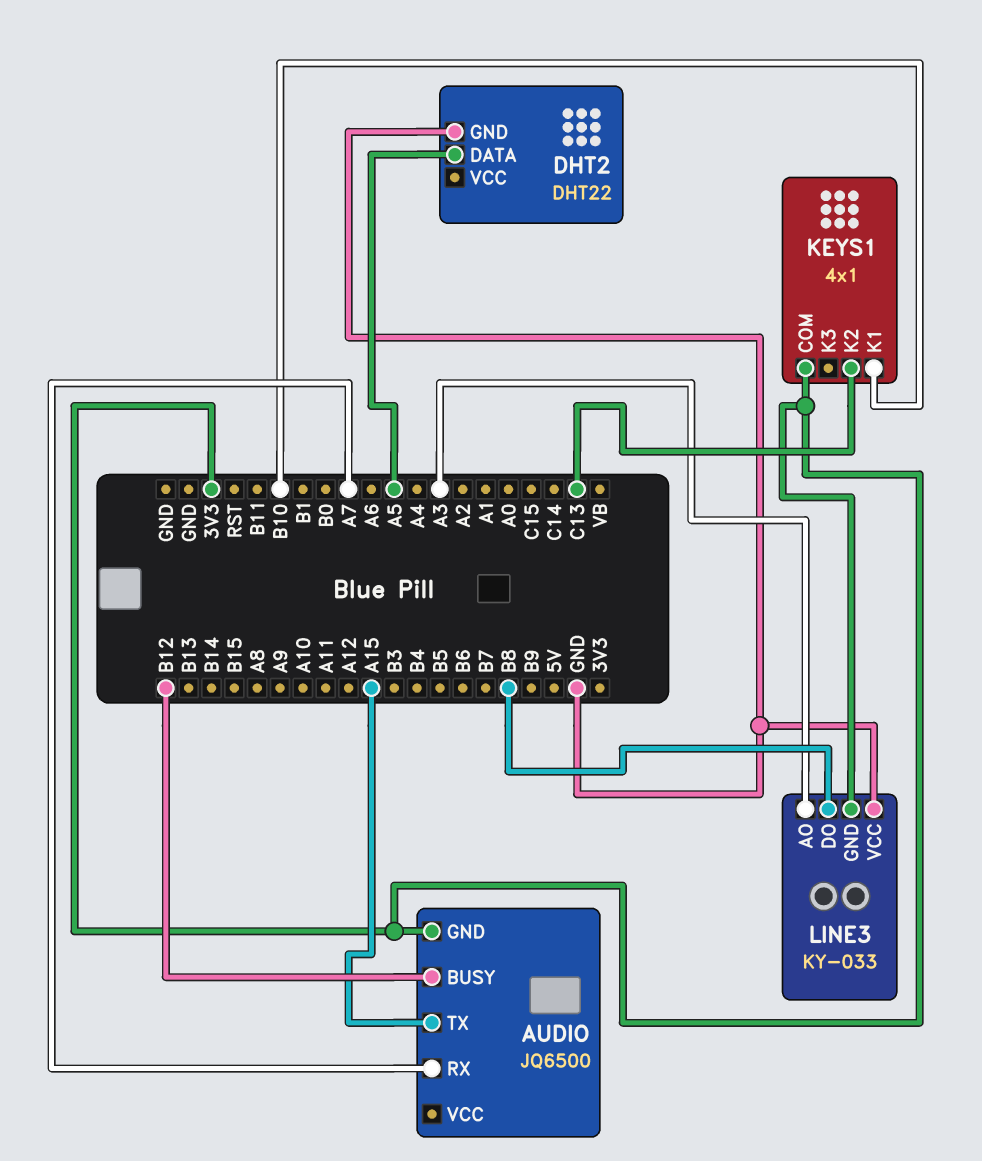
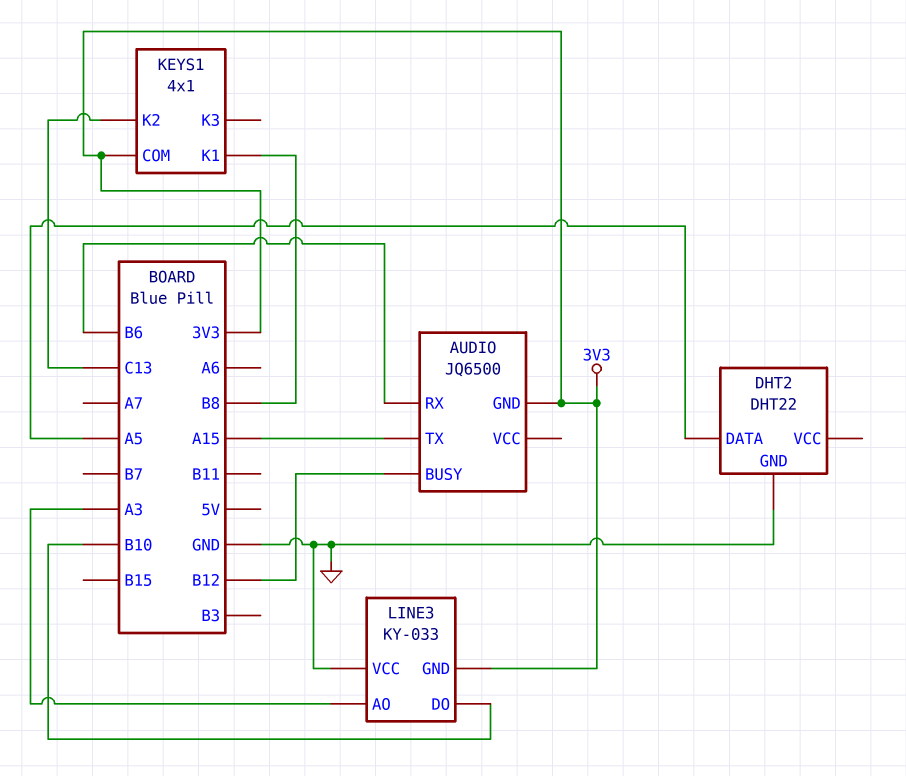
AUDIO pin RX: A7 -> B6
KEYS1 pin K1: B10 -> B8
LINE3 pin DO: B8 -> B10

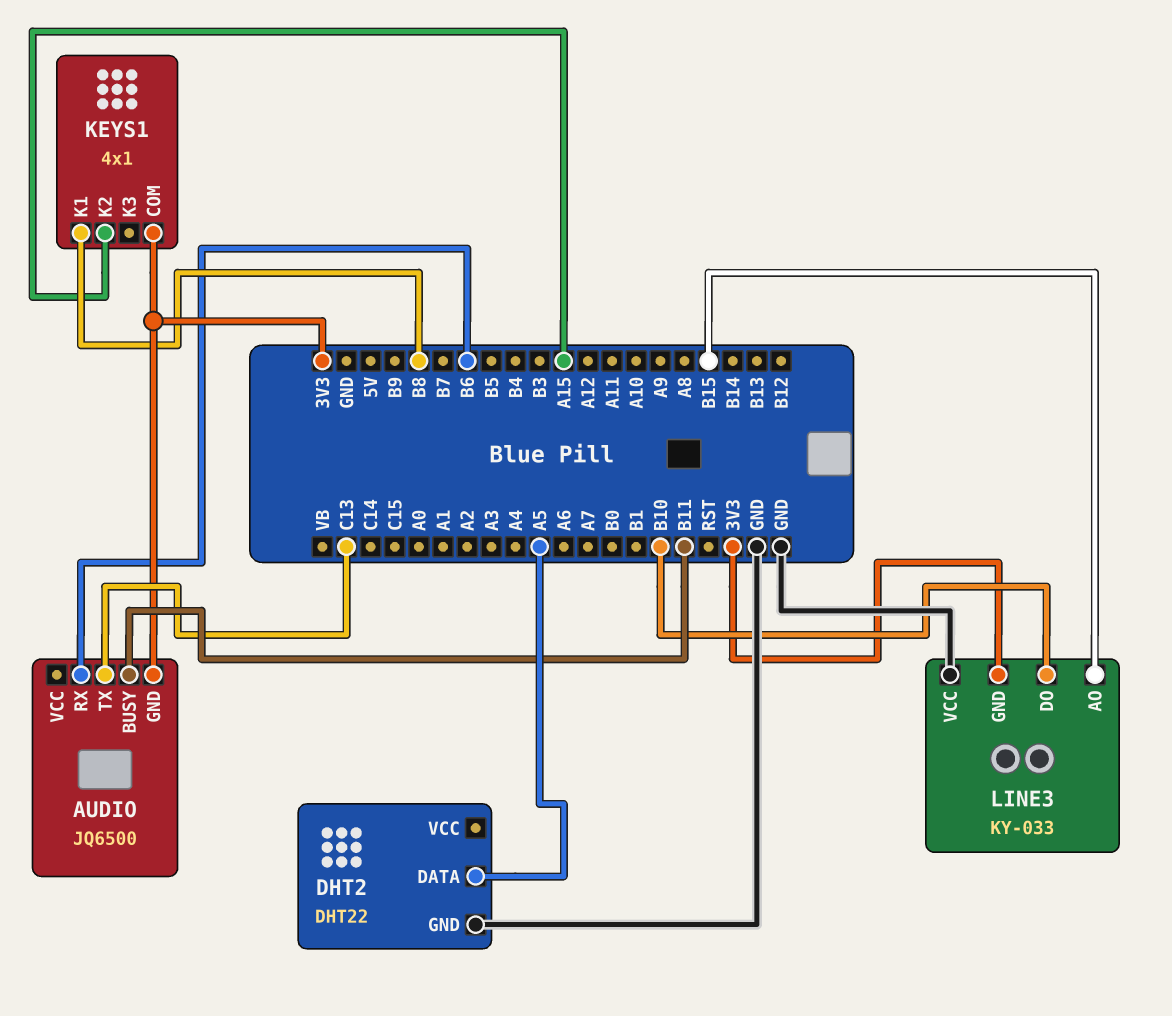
AUDIO pin BUSY: B12 -> B11
AUDIO pin TX: A15 -> C13
KEYS1 pin K2: C13 -> A15
LINE3 pin AO: A3 -> B15

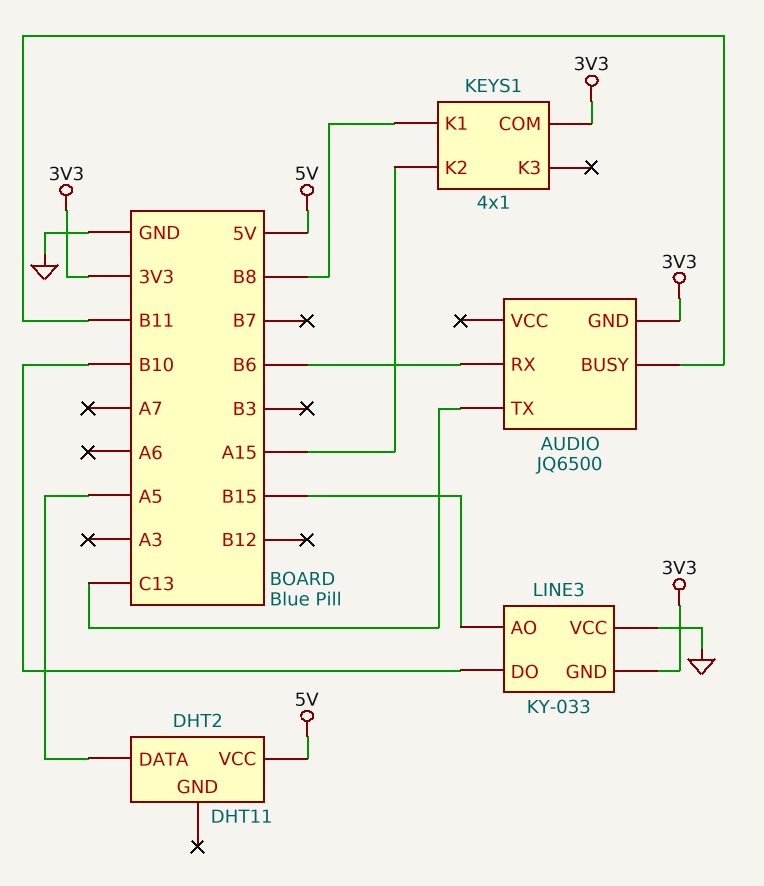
DHT2: DHT22 -> DHT11
DHT2 pin GND: GND -> none
DHT2 pin VCC: none -> 5V

